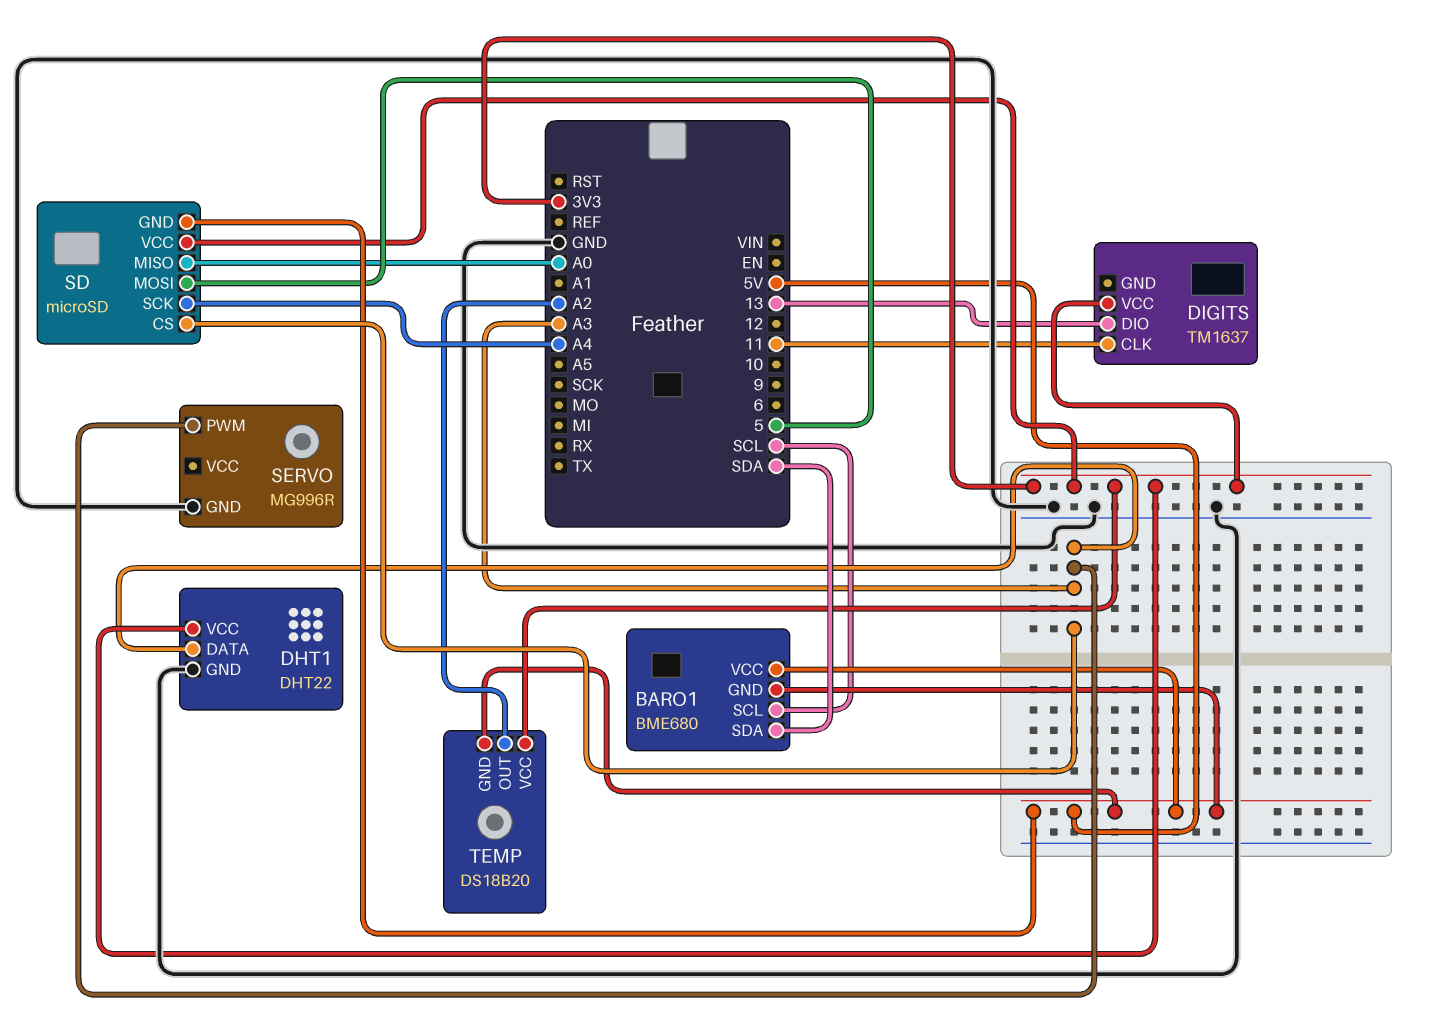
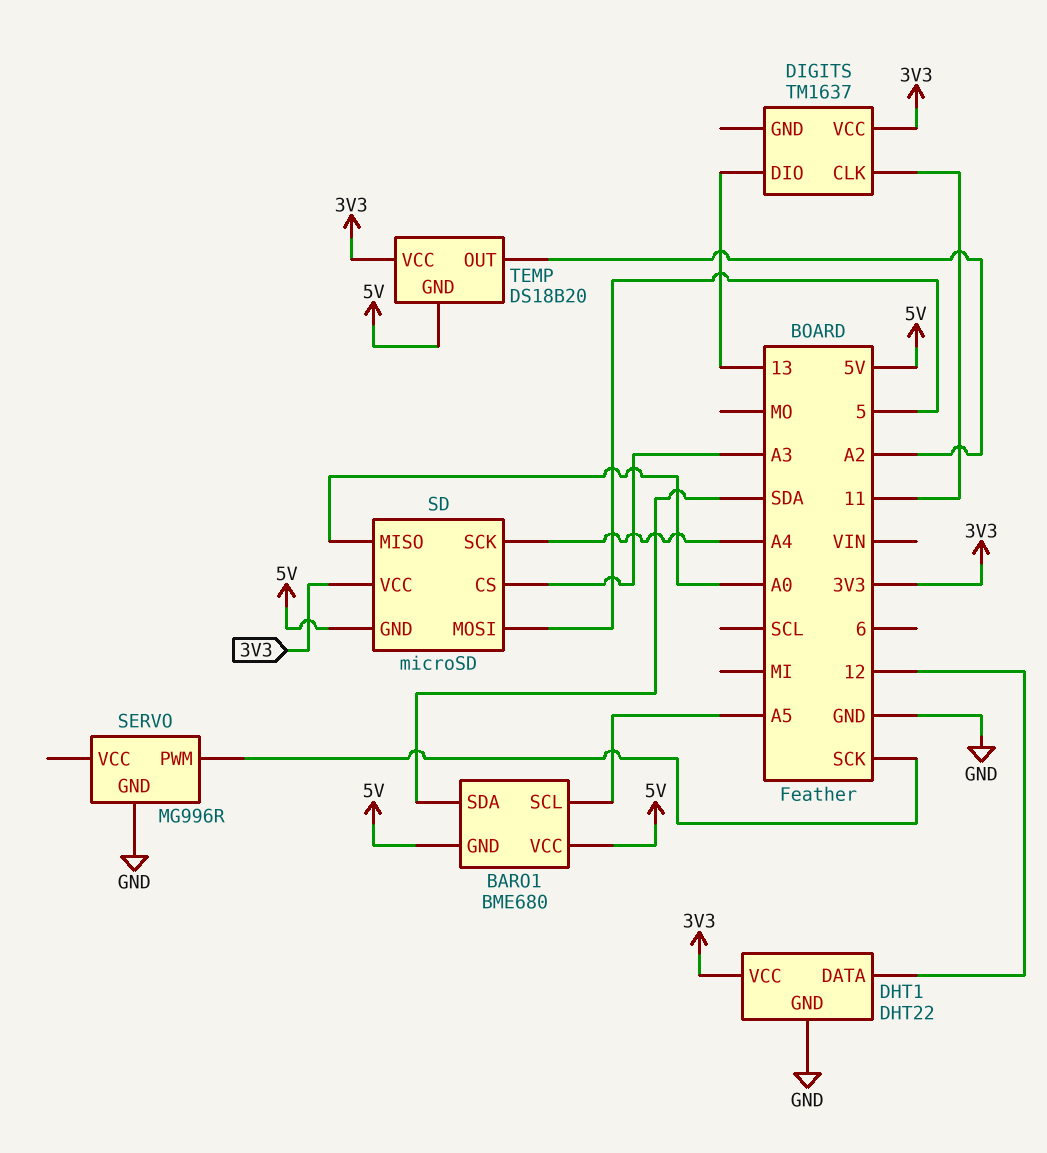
BARO1 pin SCL: SCL -> A5
DHT1 pin DATA: A3 -> 12
SERVO pin PWM: A3 -> SCK

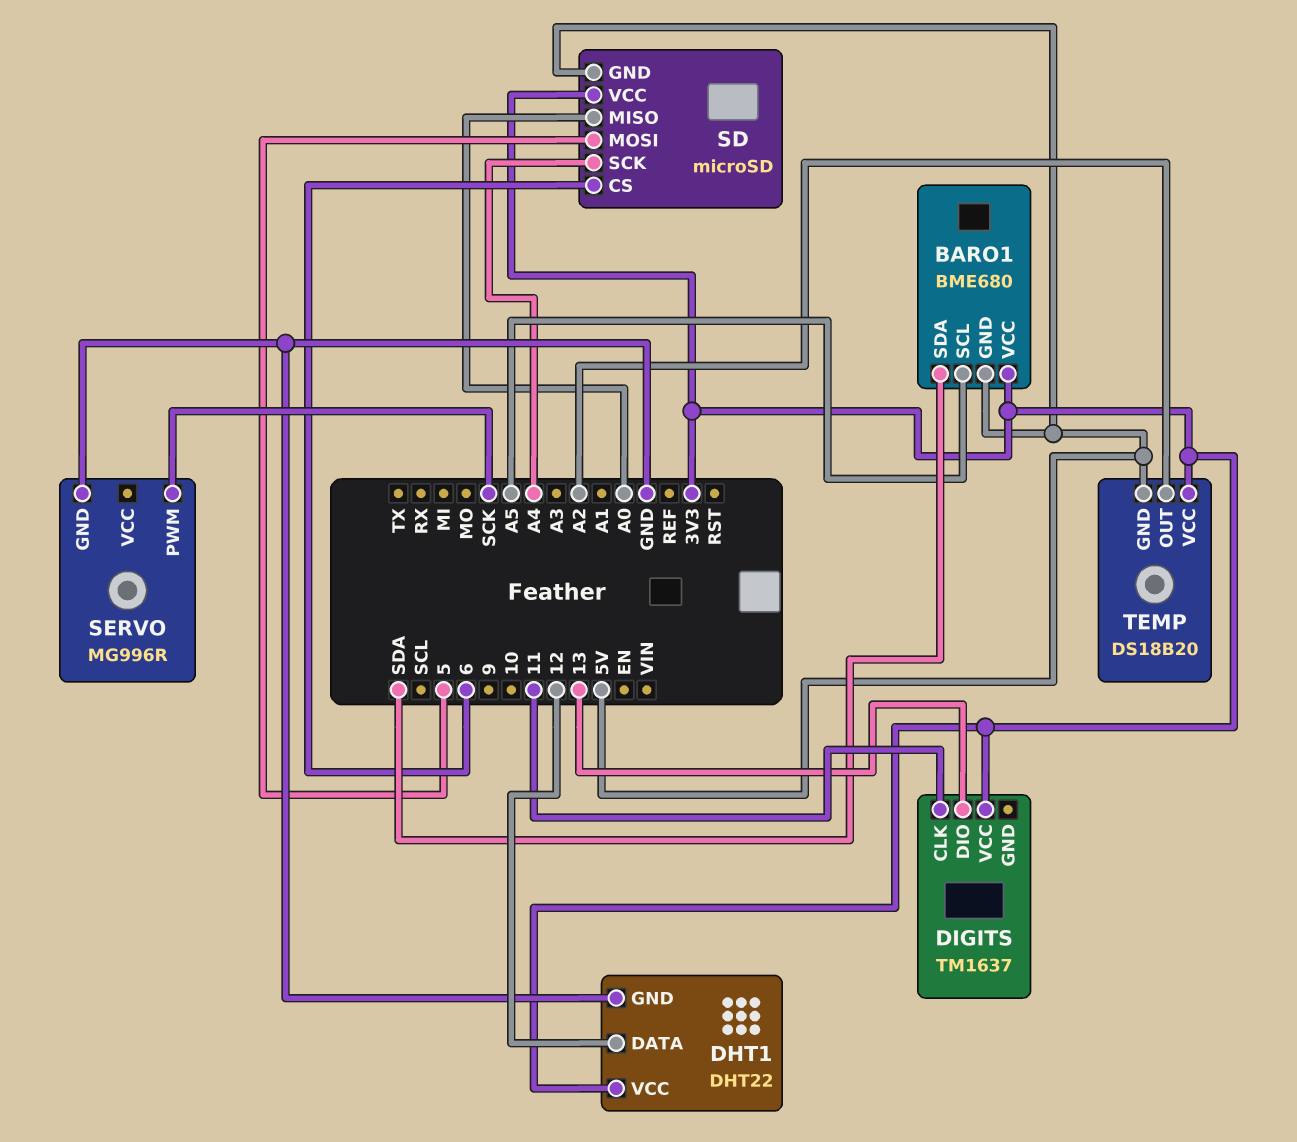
BARO1 pin VCC: 5V -> 3V3
SD pin CS: A3 -> 6

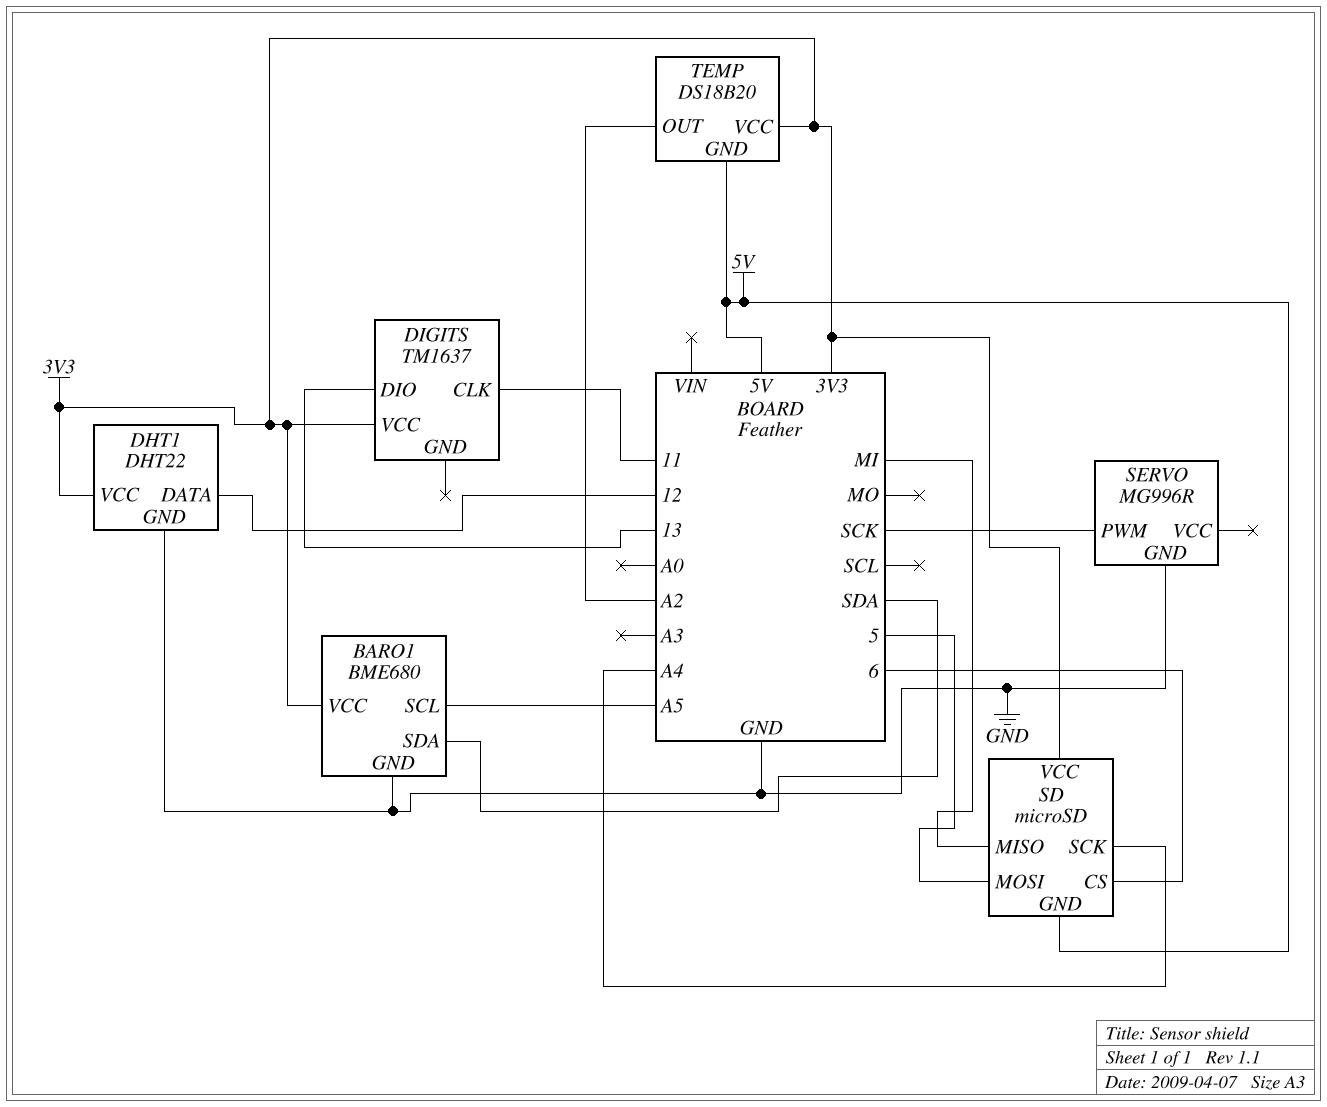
BARO1 pin GND: 5V -> GND
SD pin MISO: A0 -> MI

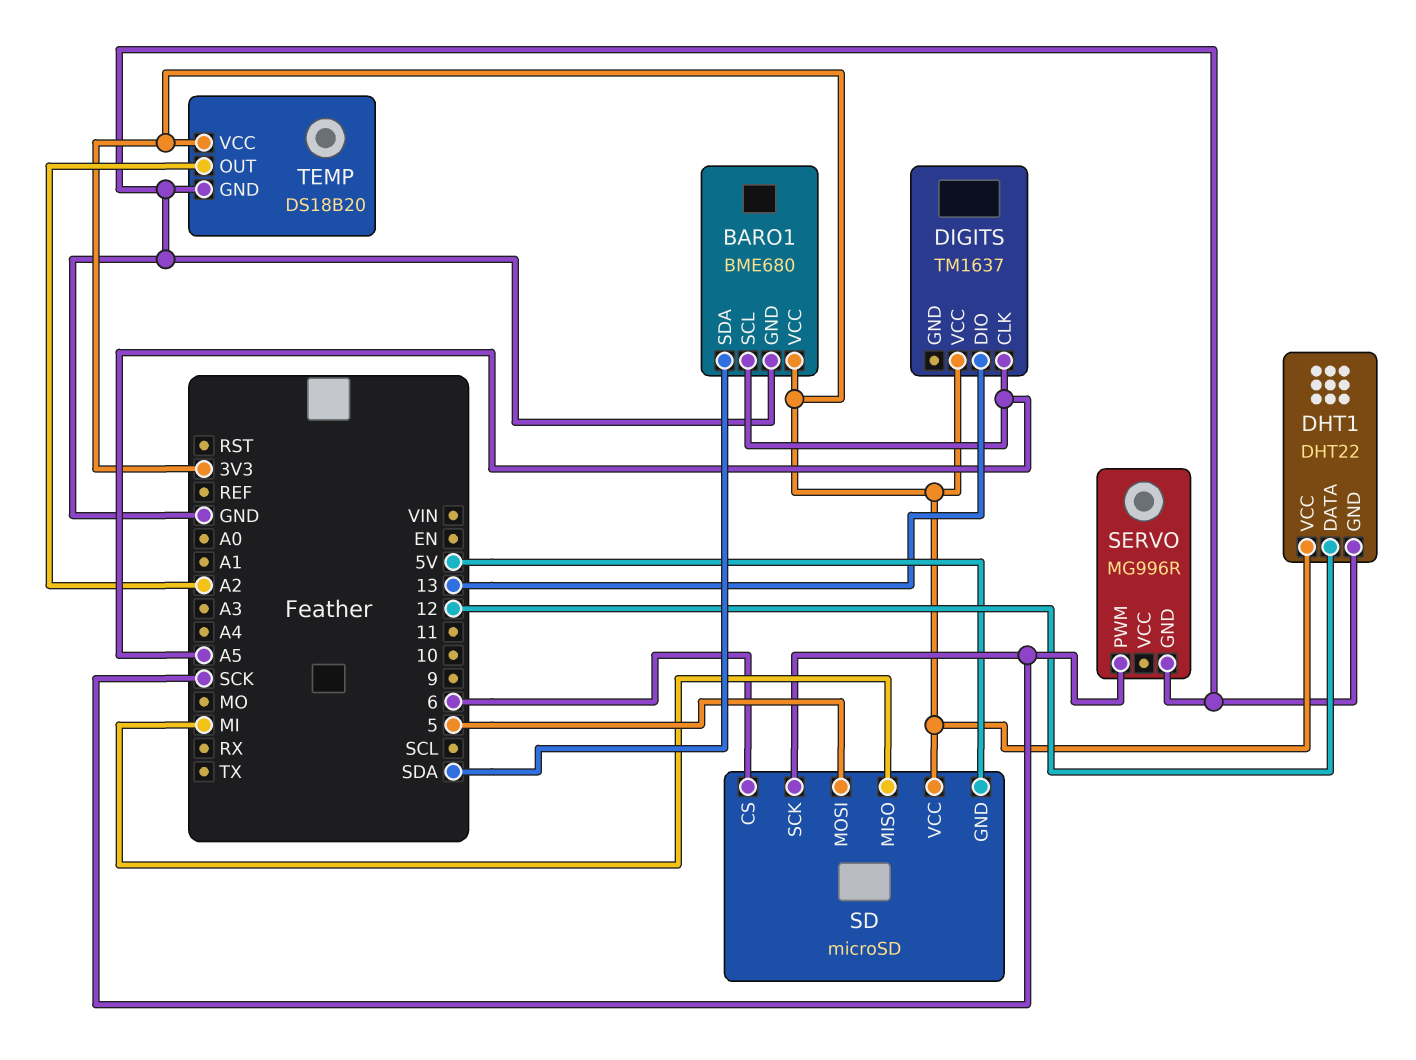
DIGITS pin CLK: 11 -> A5
SD pin SCK: A4 -> SCK
TEMP pin GND: 5V -> GND

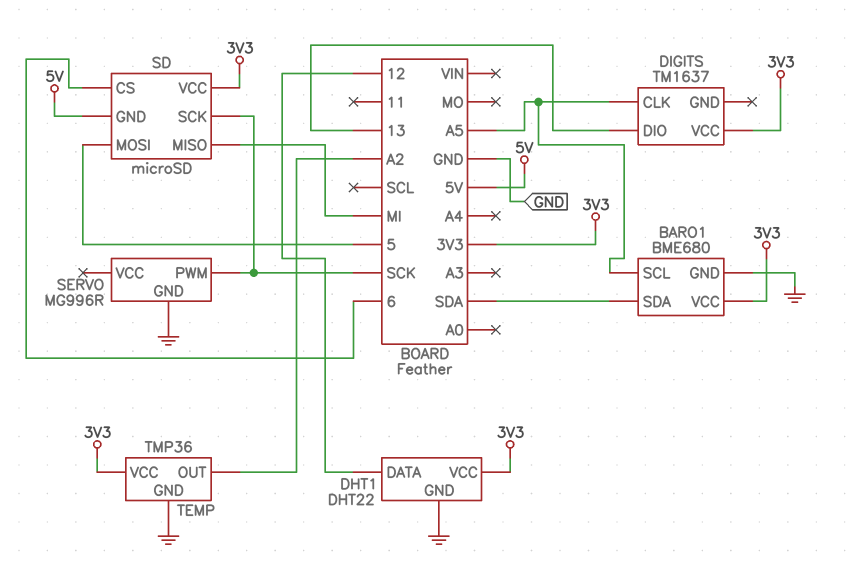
TEMP: DS18B20 -> TMP36

